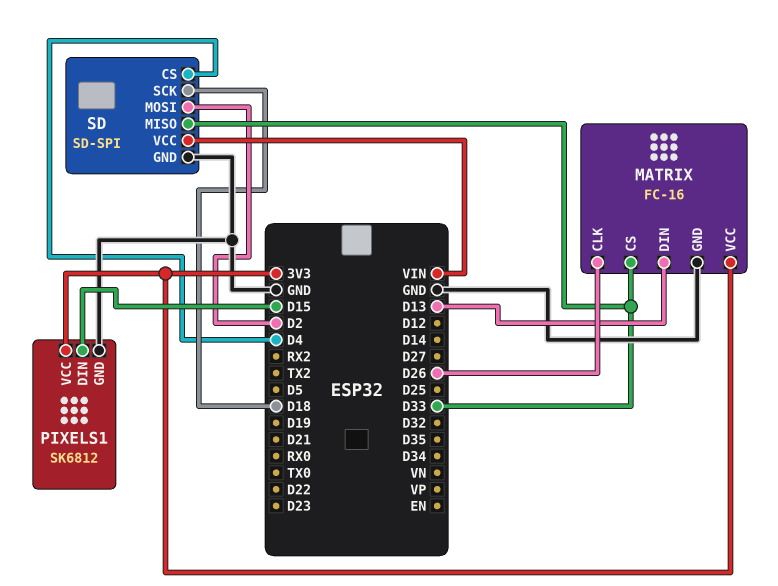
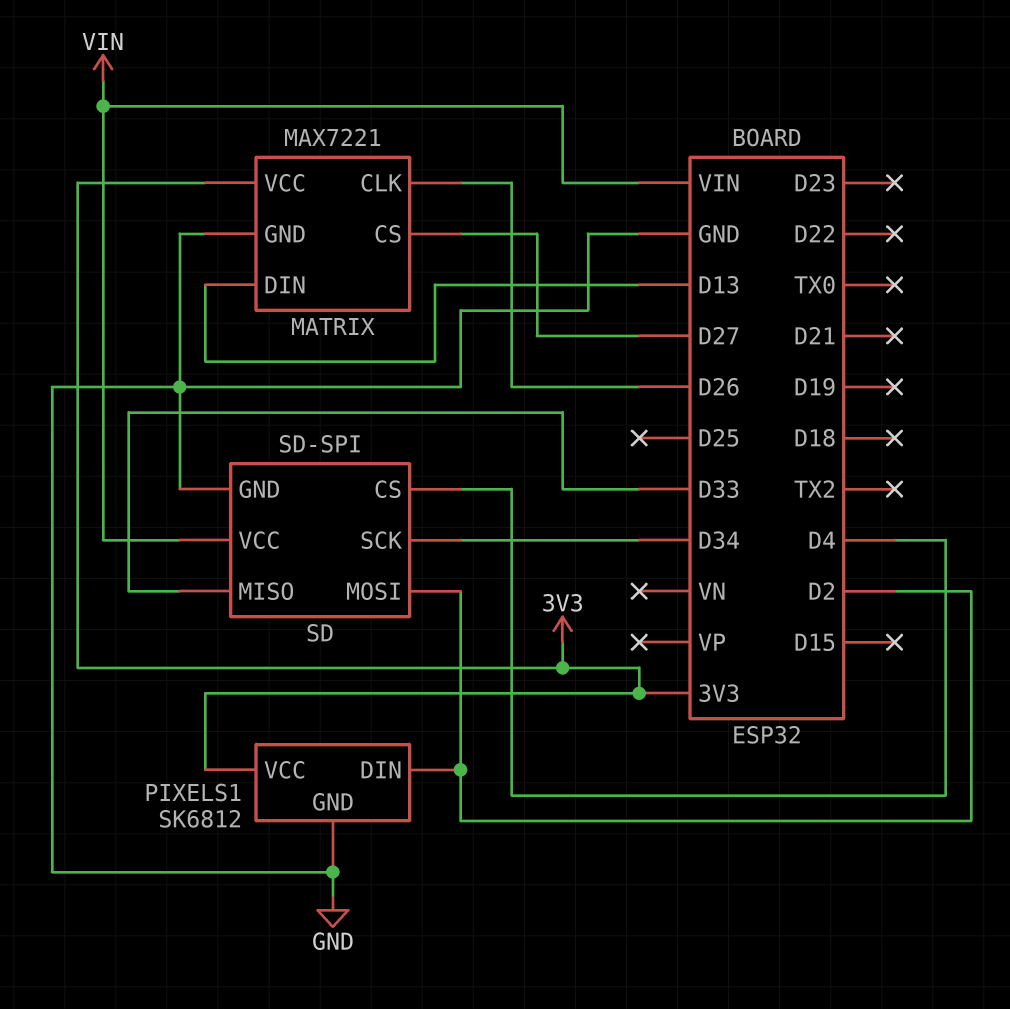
MATRIX: FC-16 -> MAX7221
MATRIX pin CS: D33 -> D27
PIXELS1 pin DIN: D15 -> D2
SD pin SCK: D18 -> D34

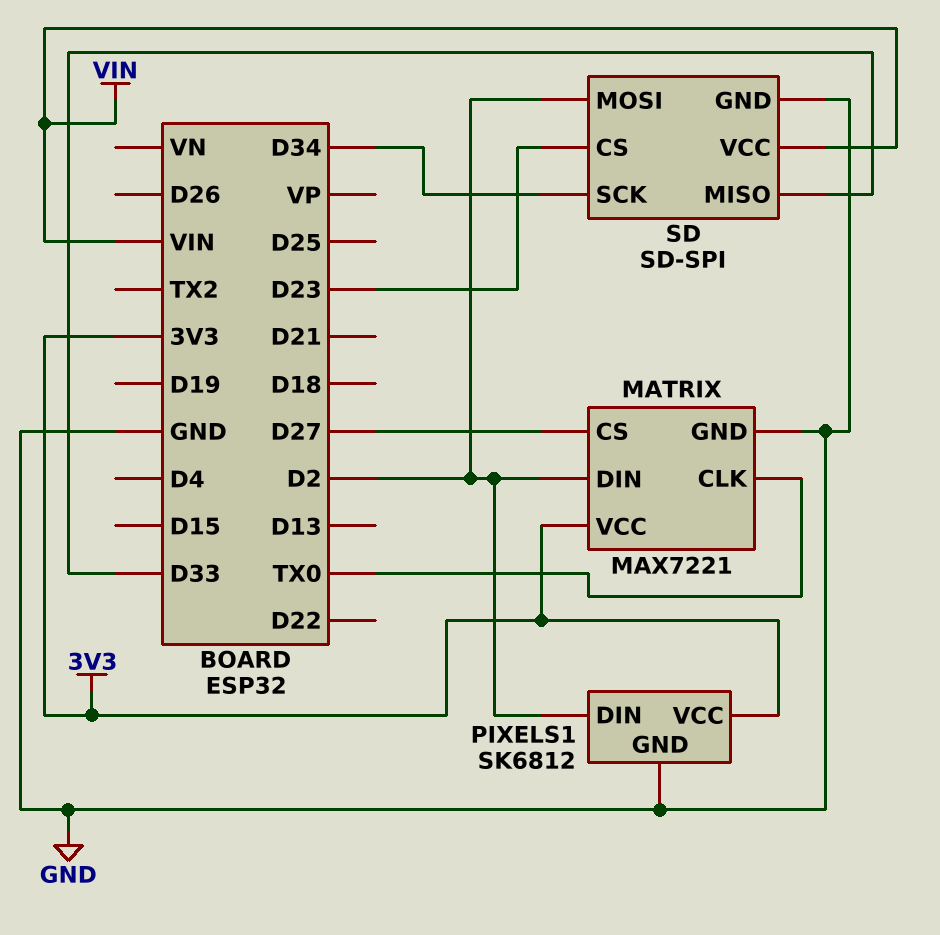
MATRIX pin CLK: D26 -> TX0
MATRIX pin DIN: D13 -> D2
SD pin CS: D4 -> D23

